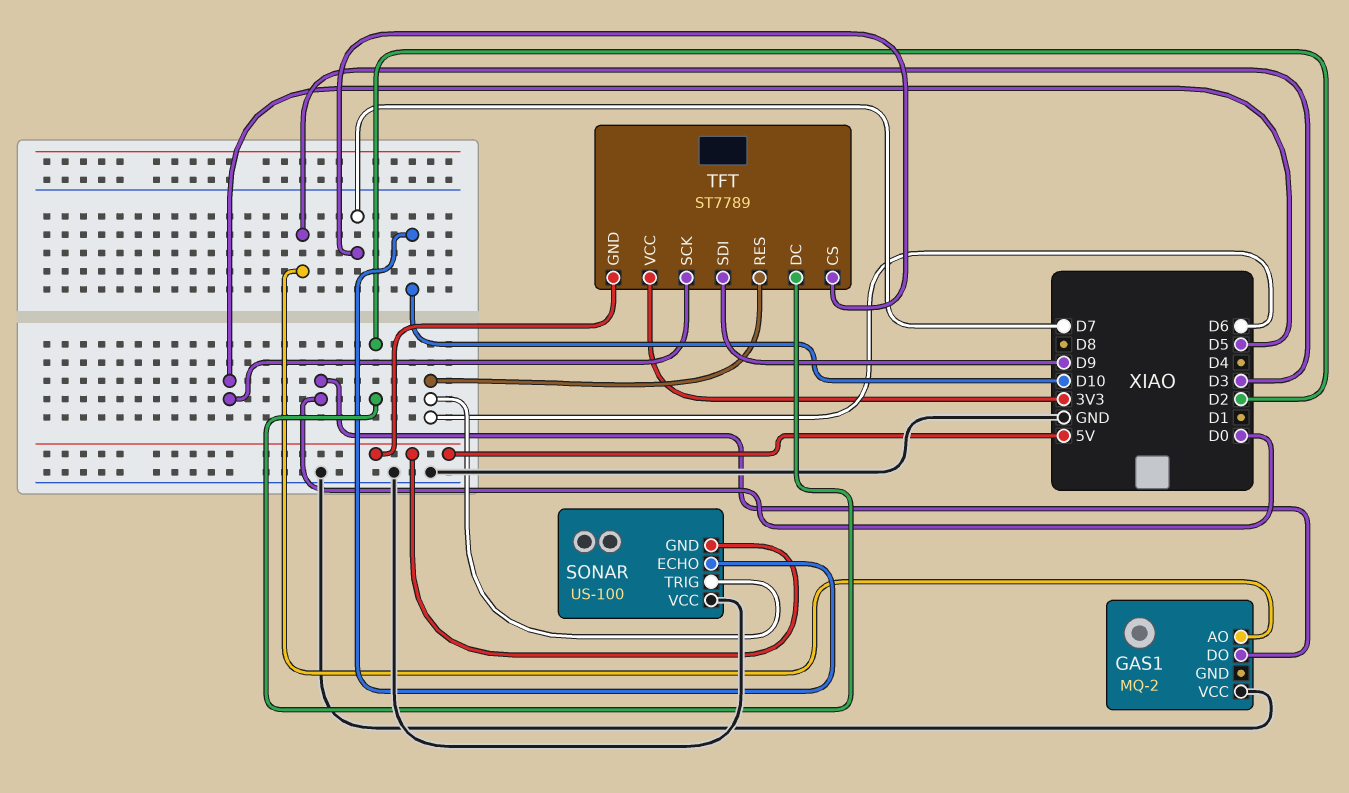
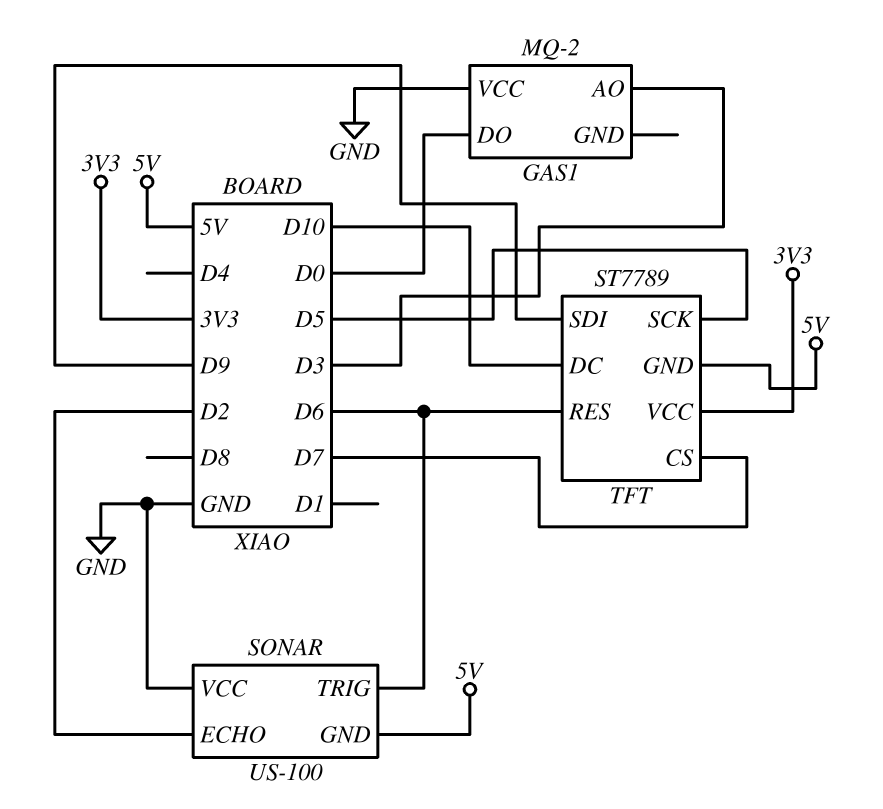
SONAR pin ECHO: D10 -> D2
TFT pin DC: D2 -> D10

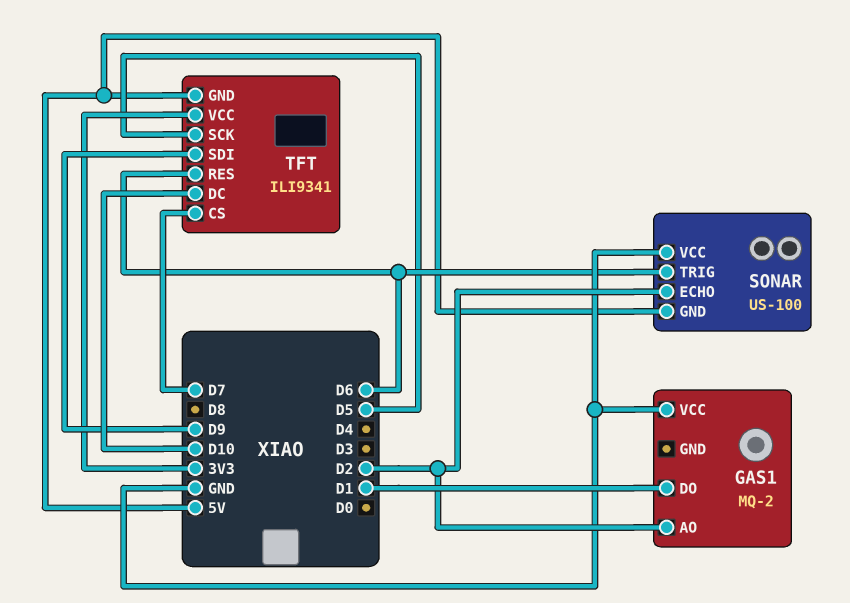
GAS1 pin AO: D3 -> D2
GAS1 pin DO: D0 -> D1
TFT: ST7789 -> ILI9341

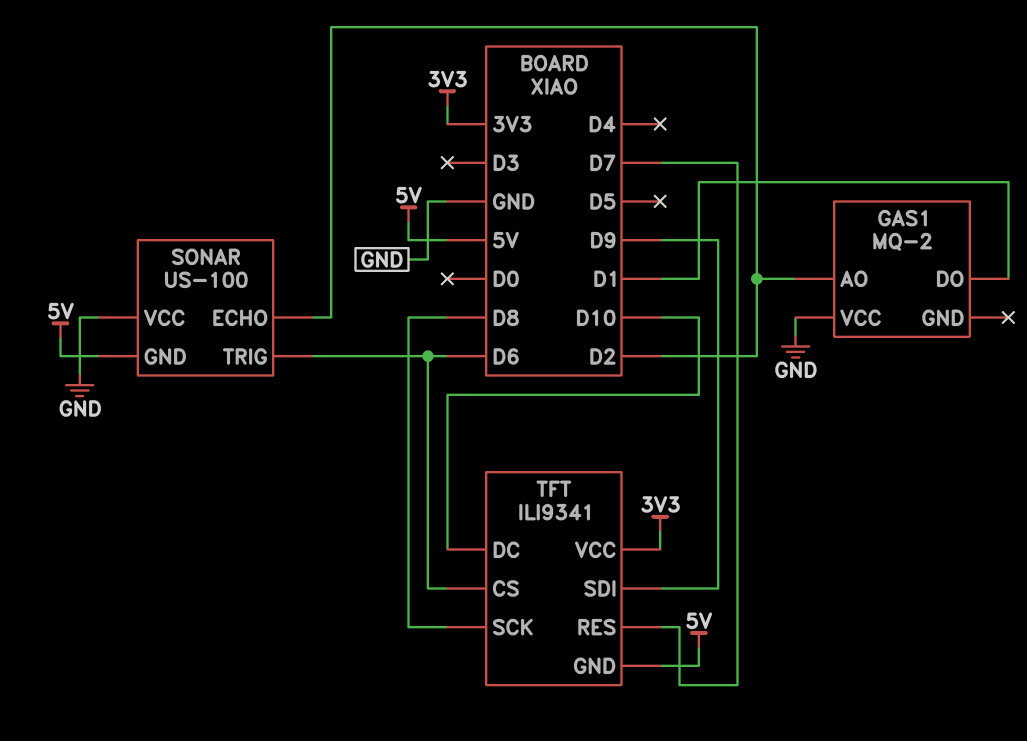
TFT pin CS: D7 -> D6
TFT pin RES: D6 -> D7
TFT pin SCK: D5 -> D8

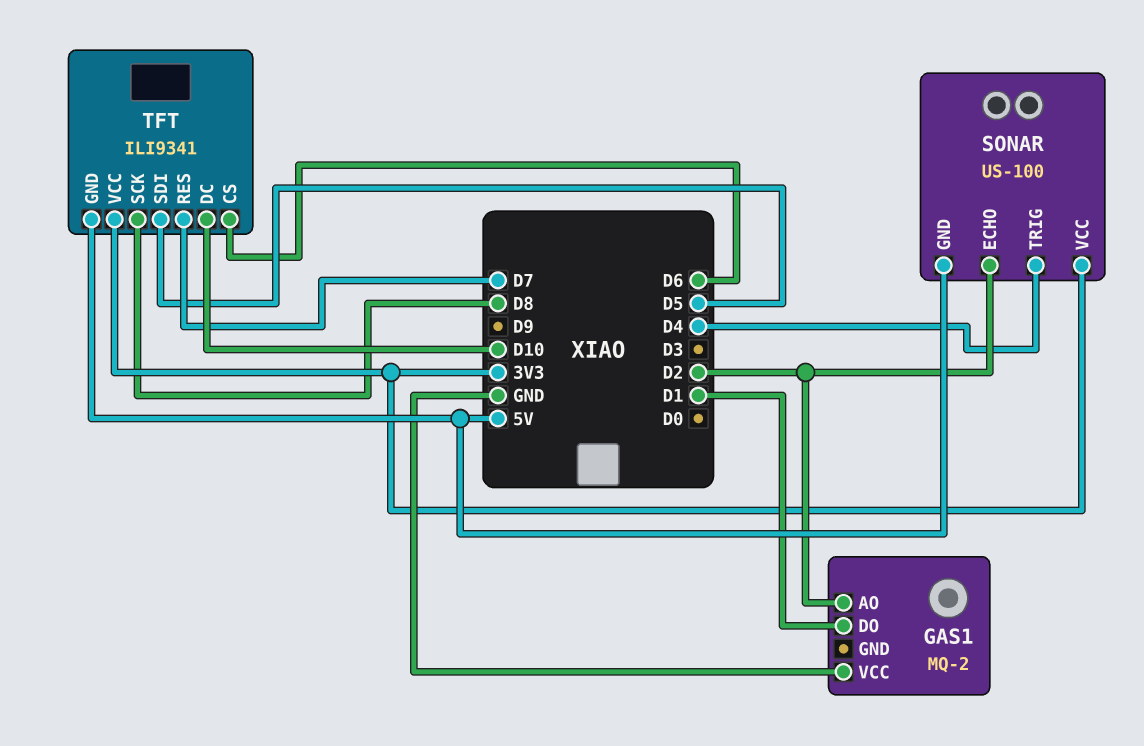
SONAR pin TRIG: D6 -> D4
SONAR pin VCC: GND -> 3V3
TFT pin SDI: D9 -> D5

